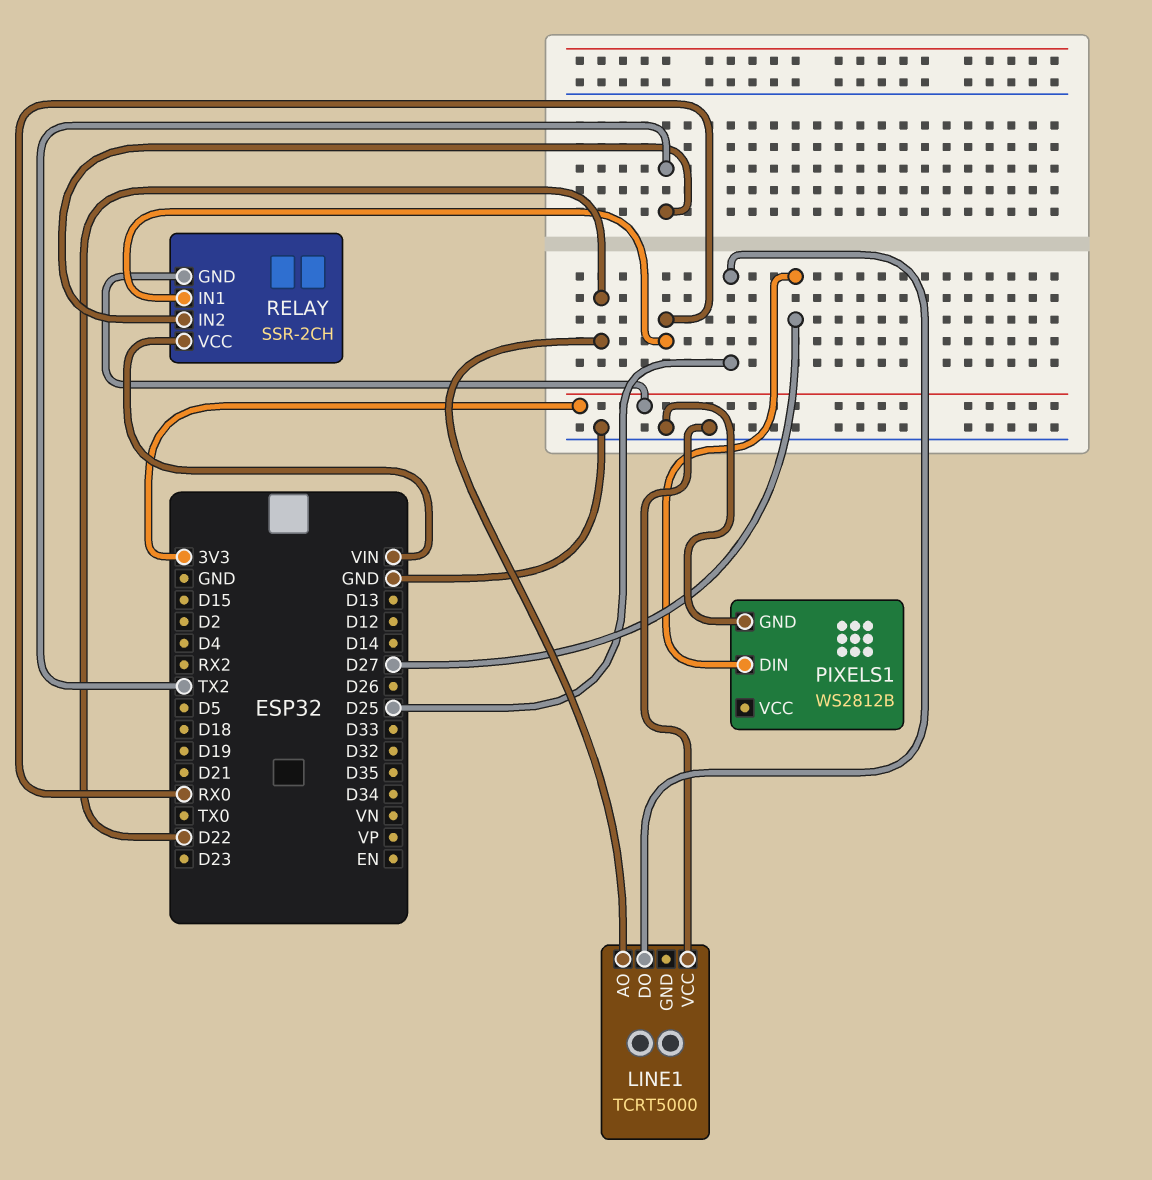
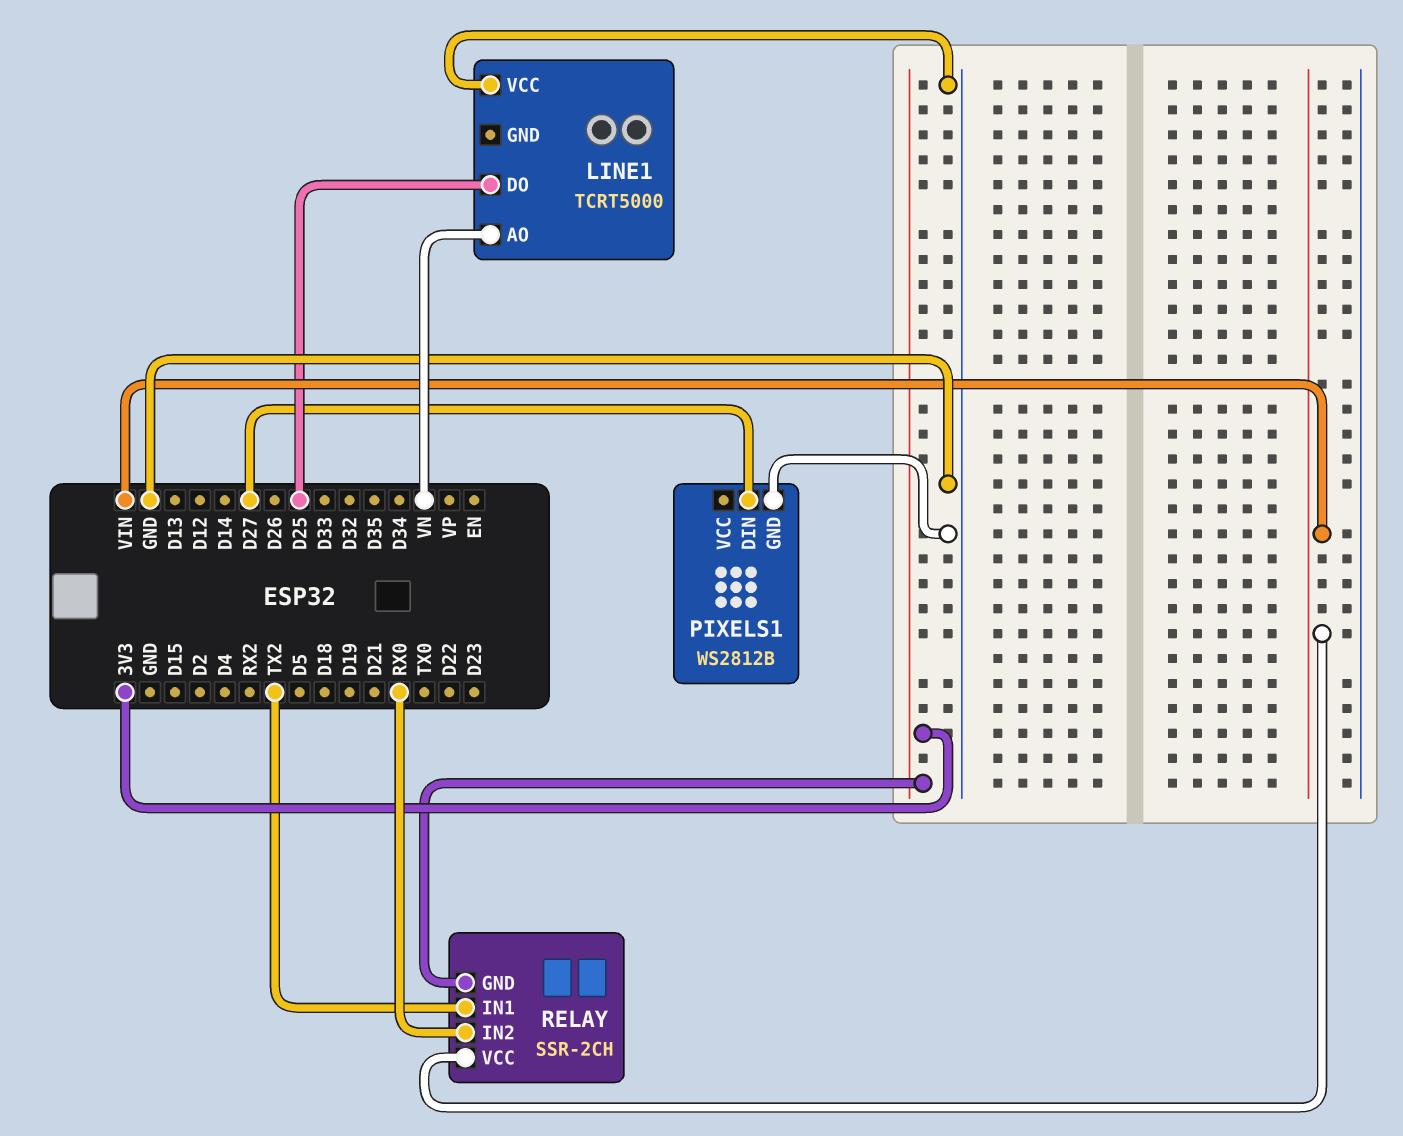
LINE1 pin AO: D22 -> VN
RELAY pin IN1: RX0 -> TX2
RELAY pin IN2: TX2 -> RX0

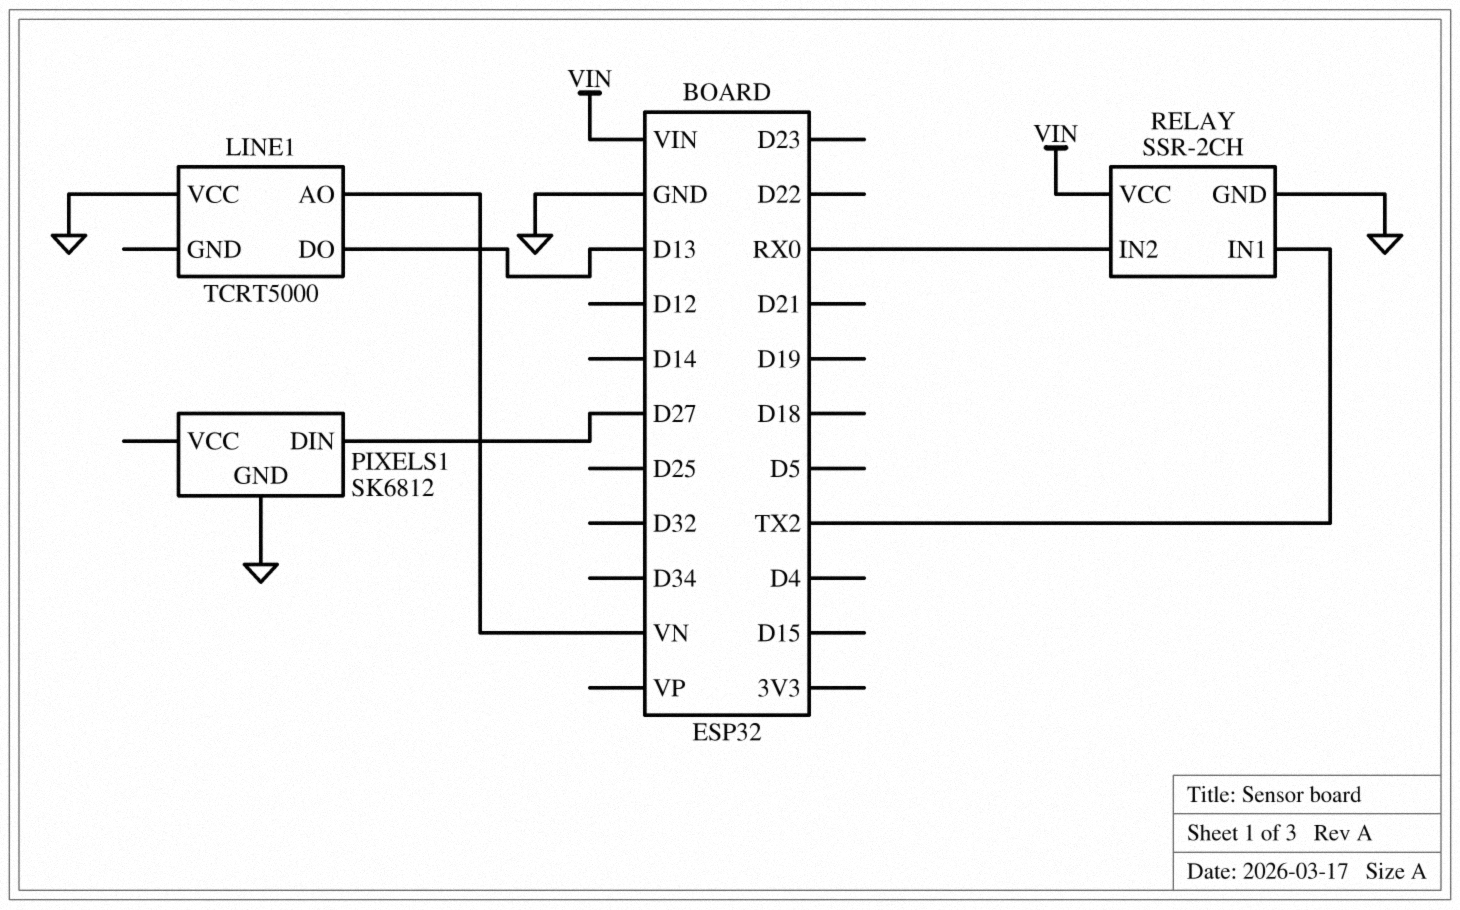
LINE1 pin DO: D25 -> D13
PIXELS1: WS2812B -> SK6812
RELAY pin GND: 3V3 -> GND

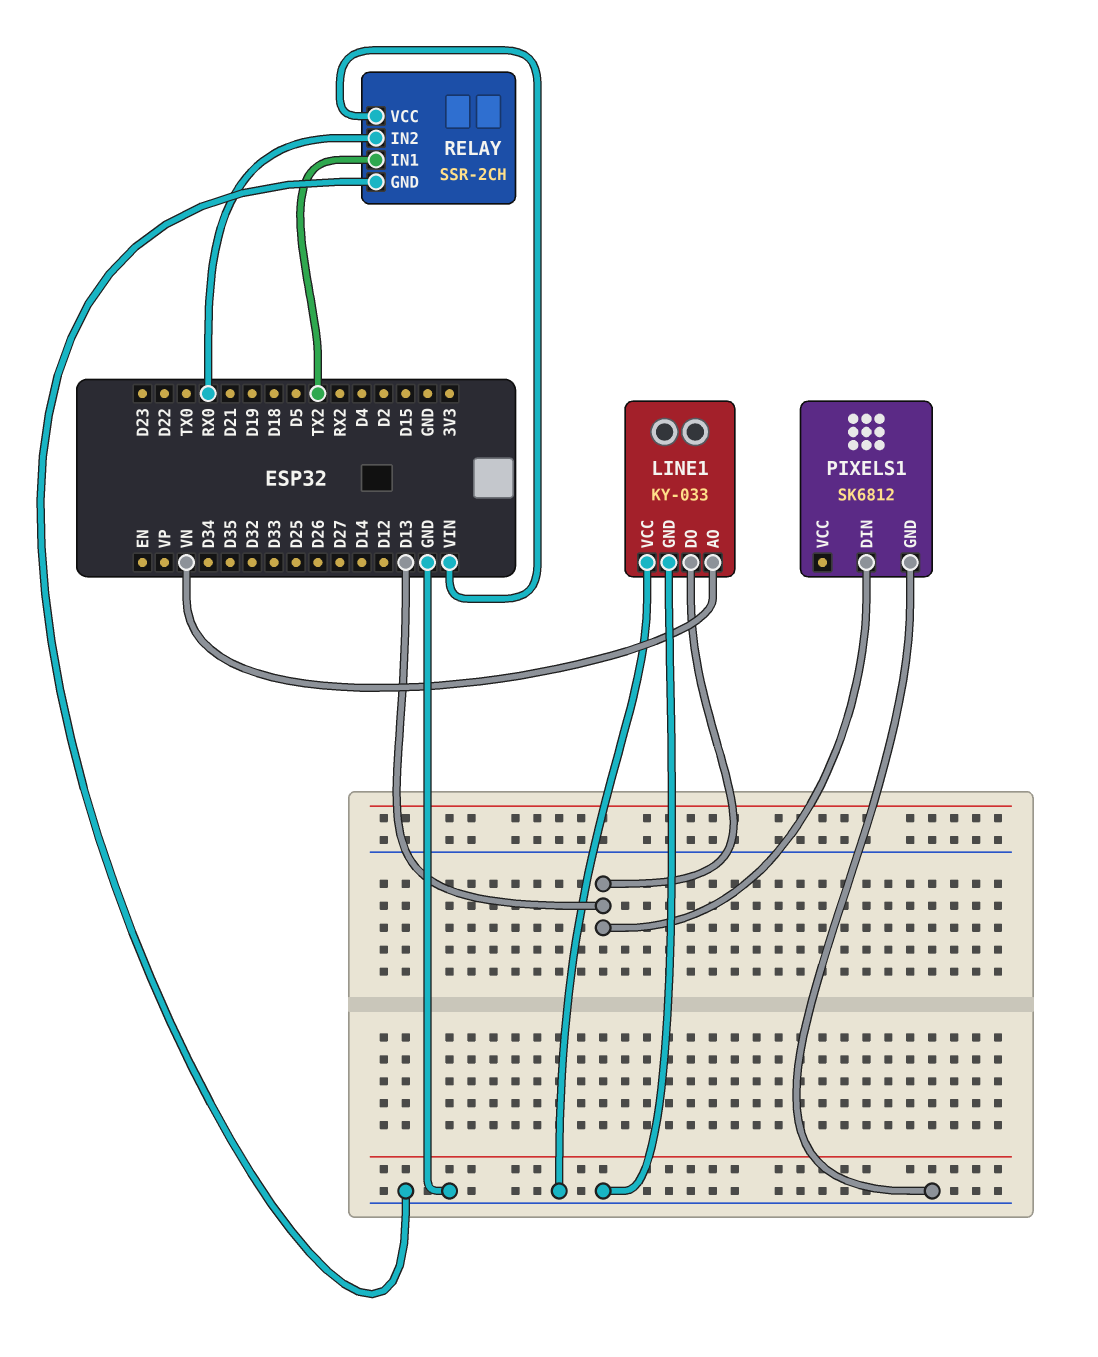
LINE1: TCRT5000 -> KY-033
LINE1 pin GND: none -> GND
PIXELS1 pin DIN: D27 -> D13

